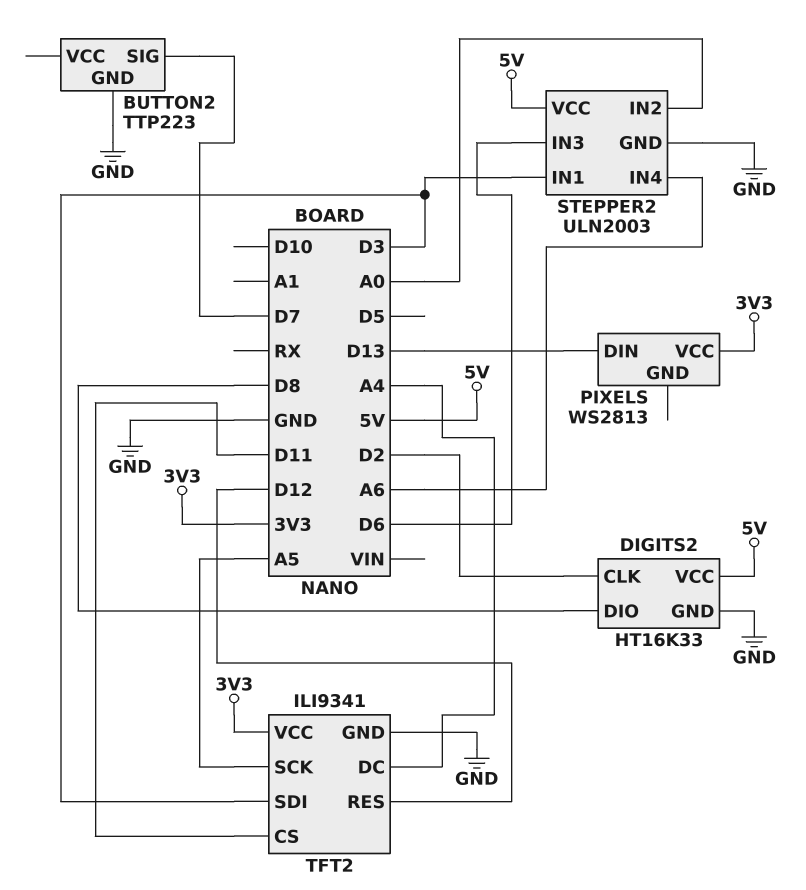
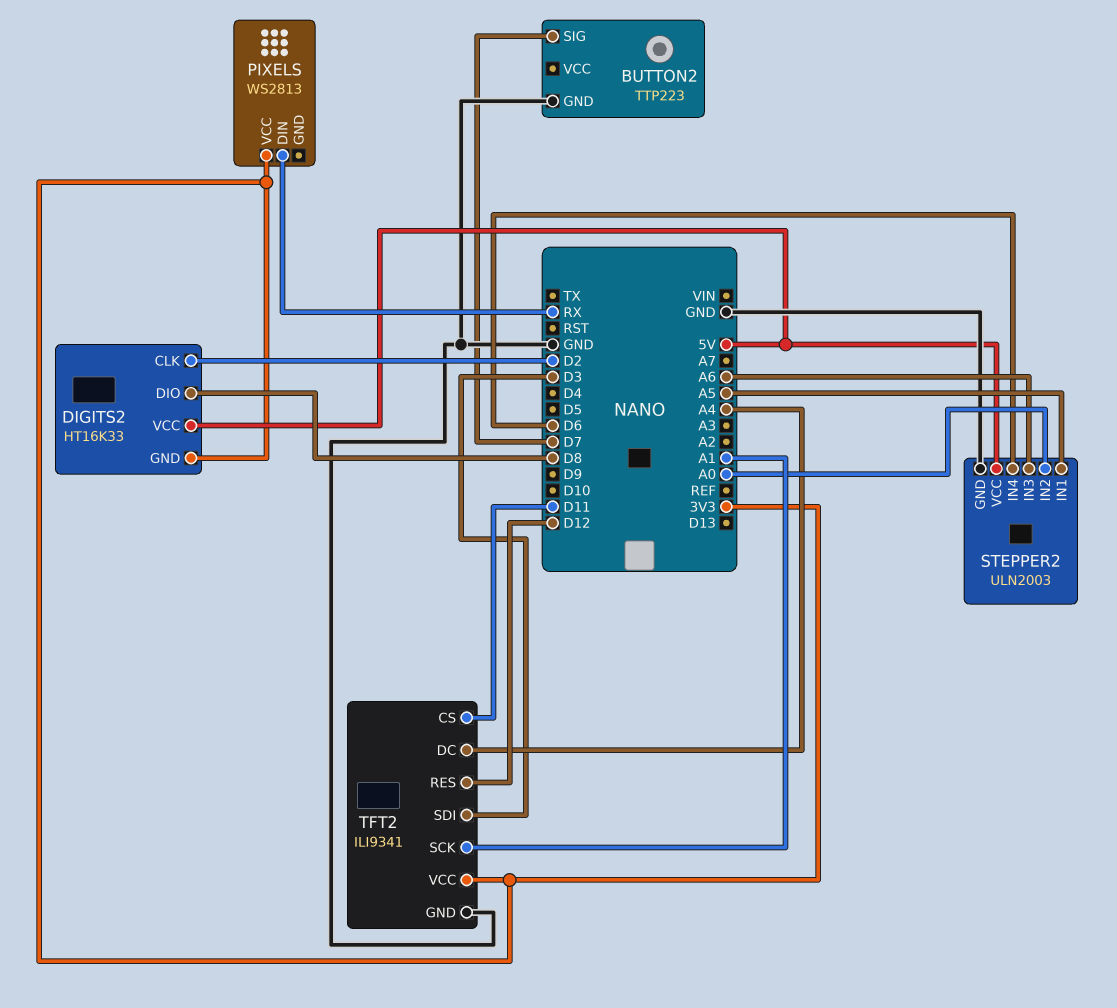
DIGITS2 pin GND: GND -> 3V3
PIXELS pin DIN: D13 -> RX
STEPPER2 pin IN1: D3 -> A5
STEPPER2 pin IN3: D6 -> A6
STEPPER2 pin IN4: A6 -> D6
TFT2 pin SCK: A5 -> A1

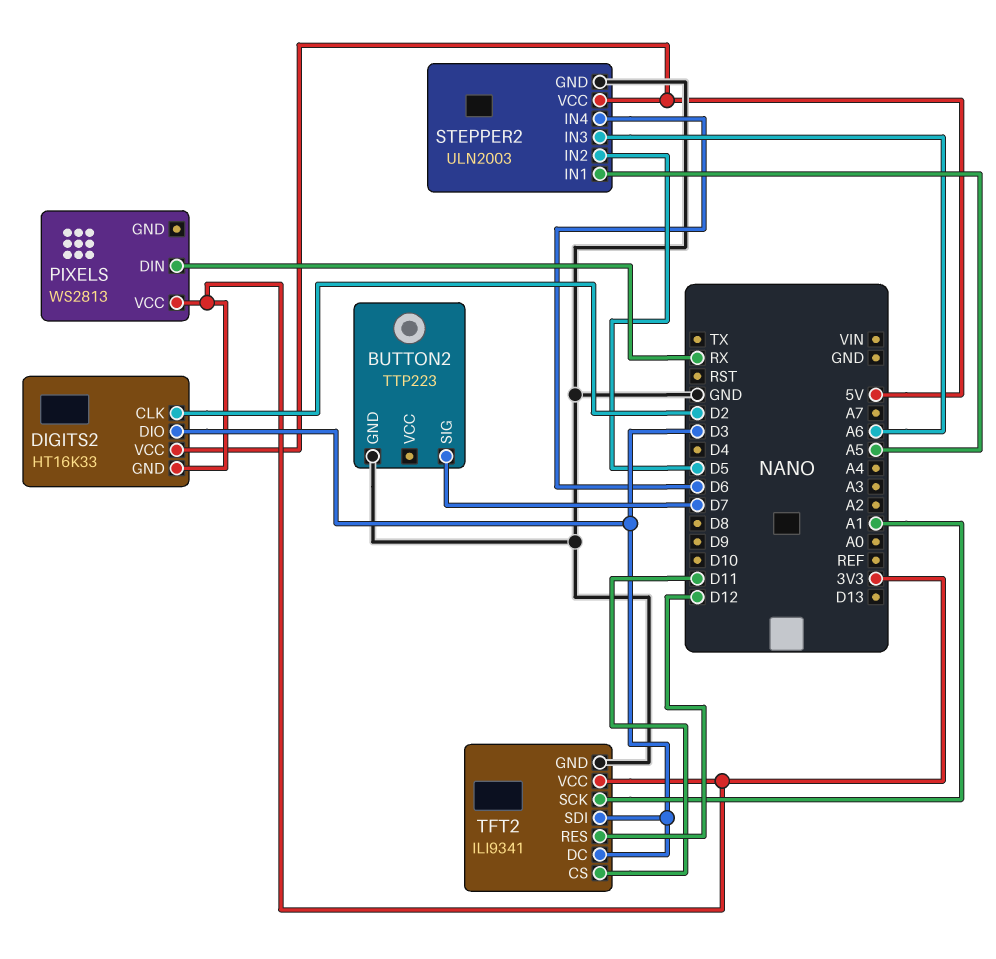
DIGITS2 pin DIO: D8 -> D3
STEPPER2 pin IN2: A0 -> D5
TFT2 pin DC: A4 -> D3

